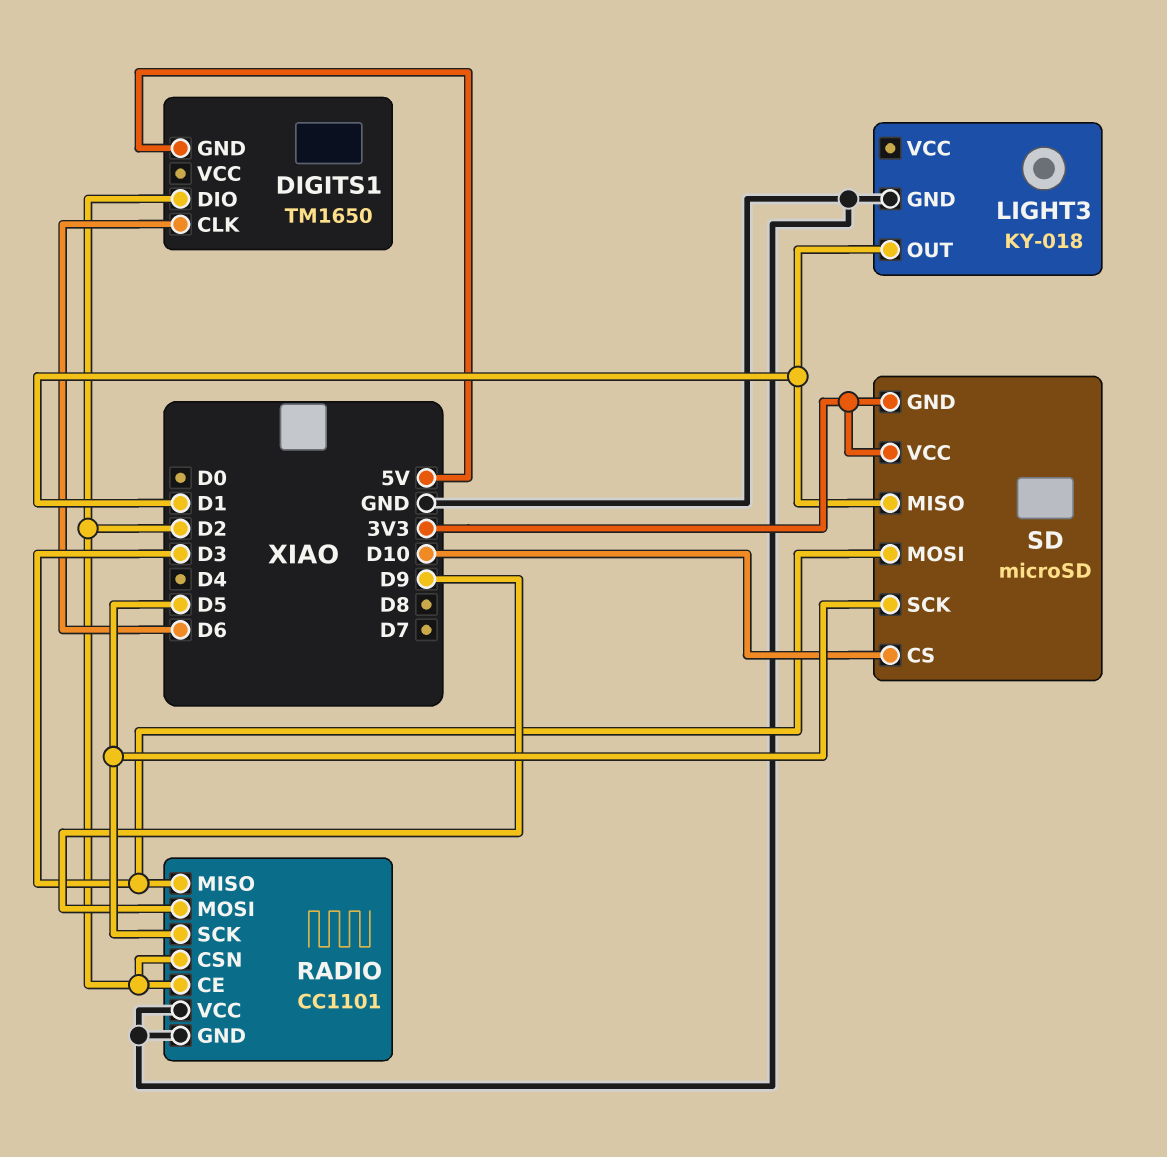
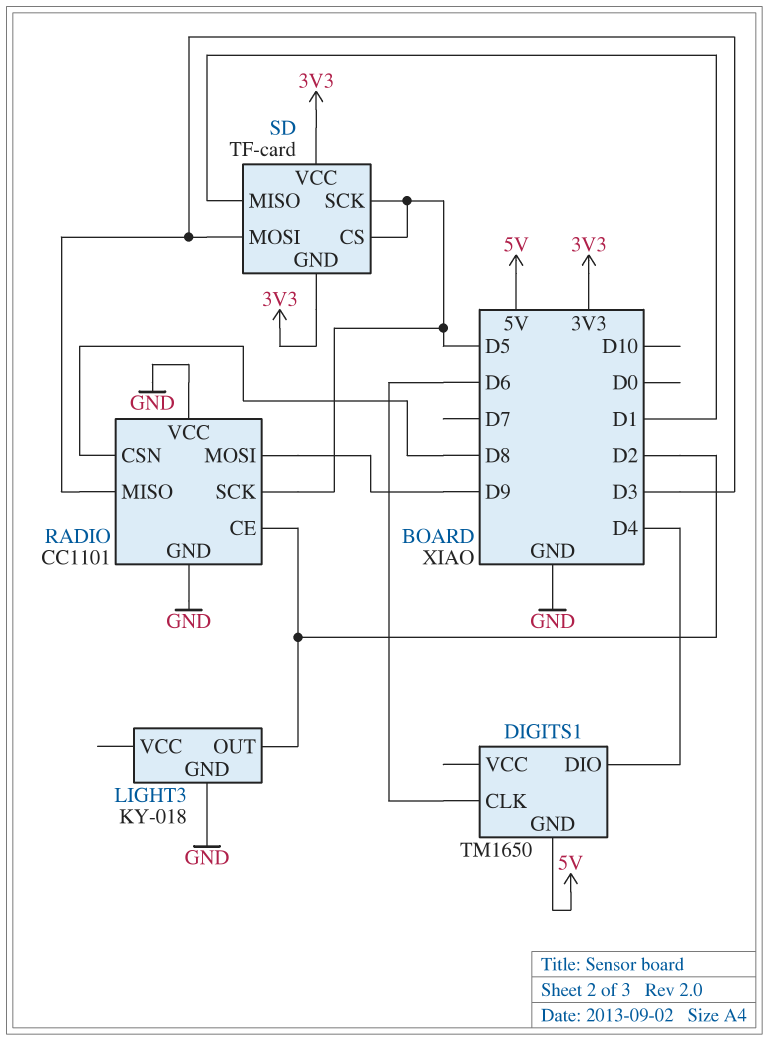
DIGITS1 pin DIO: D2 -> D4
LIGHT3 pin OUT: D1 -> D2
RADIO pin CSN: D2 -> D8
SD: microSD -> TF-card
SD pin CS: D10 -> D5

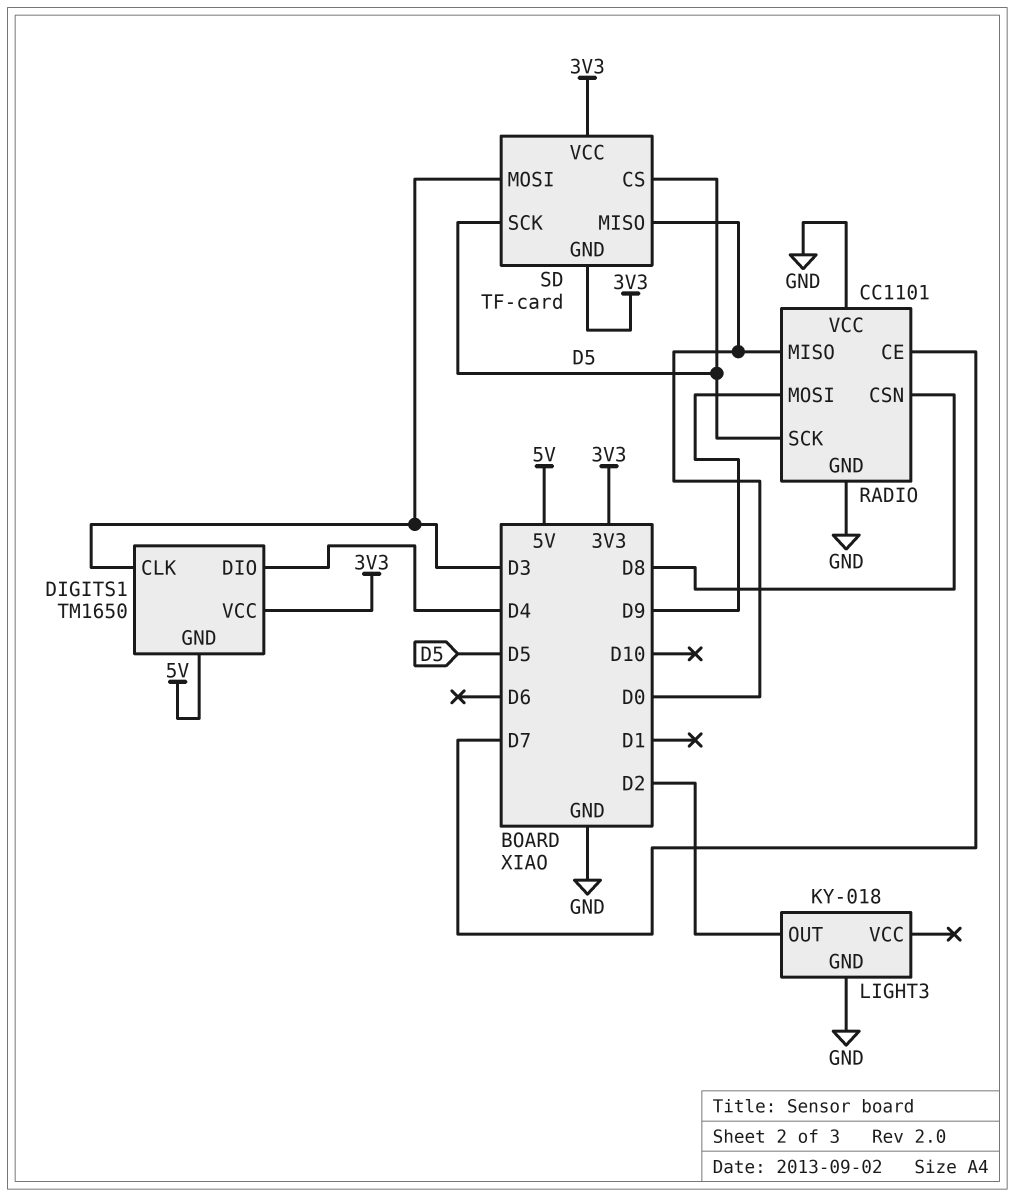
DIGITS1 pin CLK: D6 -> D3
DIGITS1 pin VCC: none -> 3V3
RADIO pin CE: D2 -> D7
RADIO pin MISO: D3 -> D0
SD pin MISO: D1 -> D0

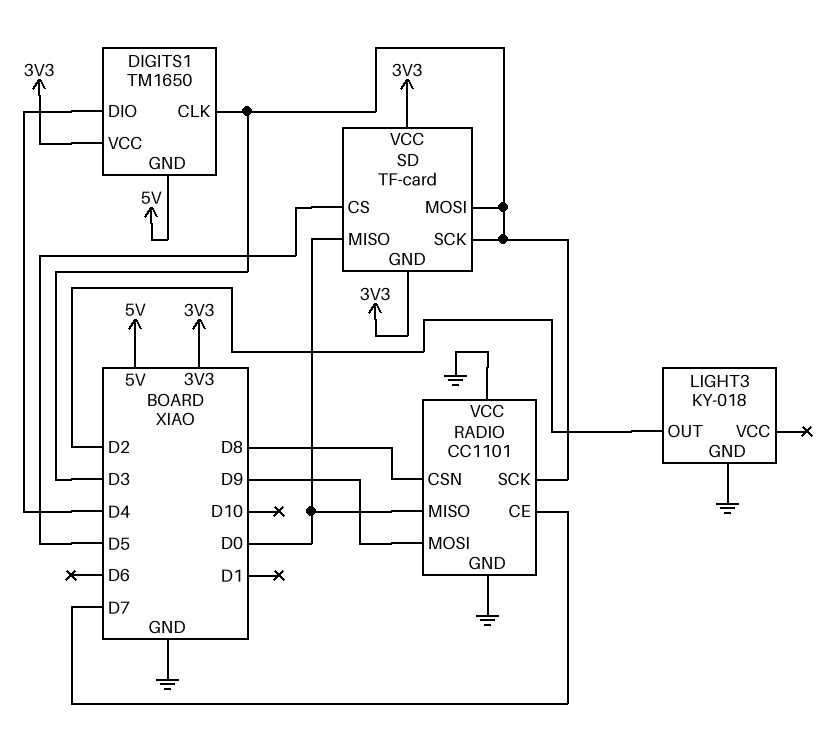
RADIO pin SCK: D5 -> D3
SD pin SCK: D5 -> D3

